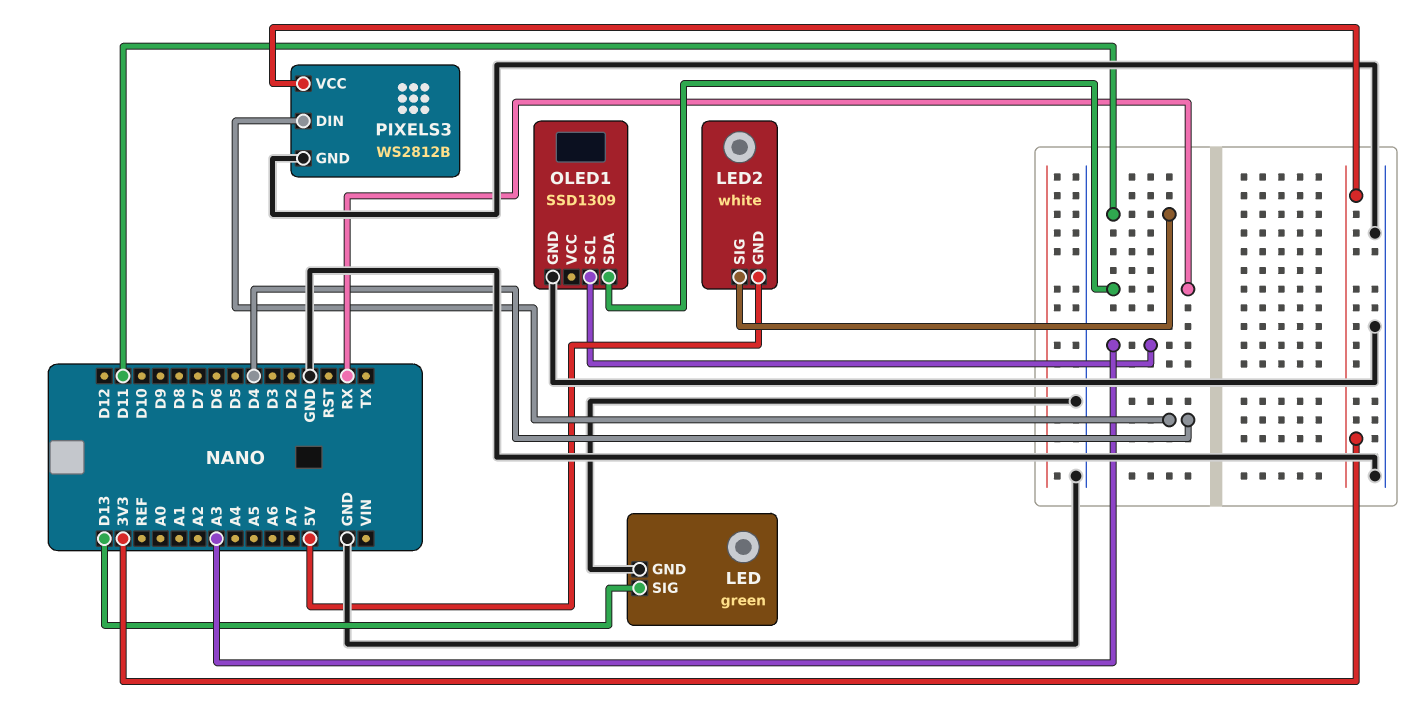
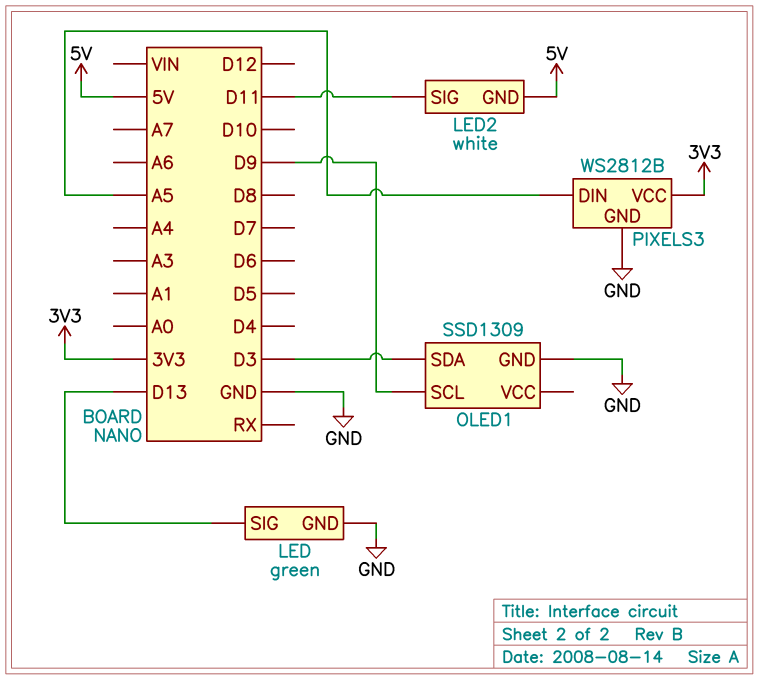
OLED1 pin SCL: A3 -> D9
OLED1 pin SDA: RX -> D3
PIXELS3 pin DIN: D4 -> A5

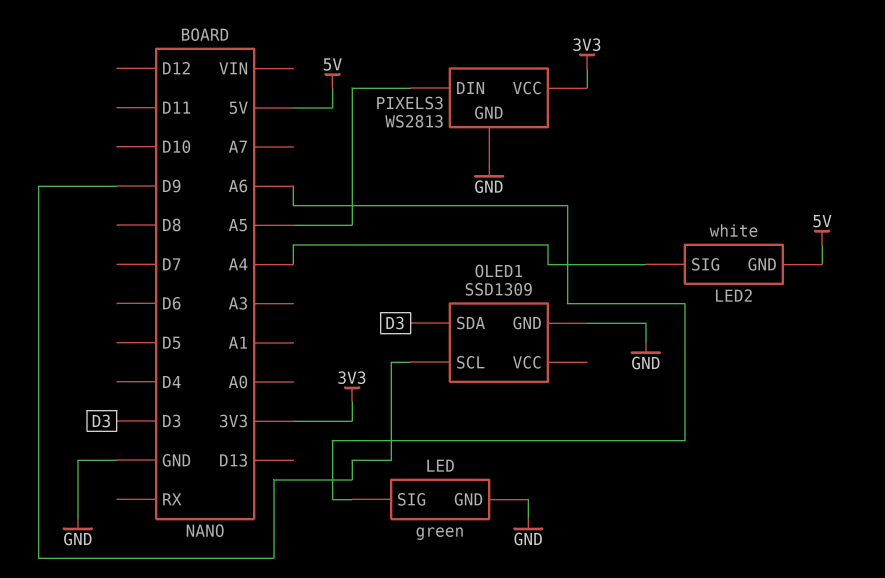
LED pin SIG: D13 -> A6
LED2 pin SIG: D11 -> A4
PIXELS3: WS2812B -> WS2813

